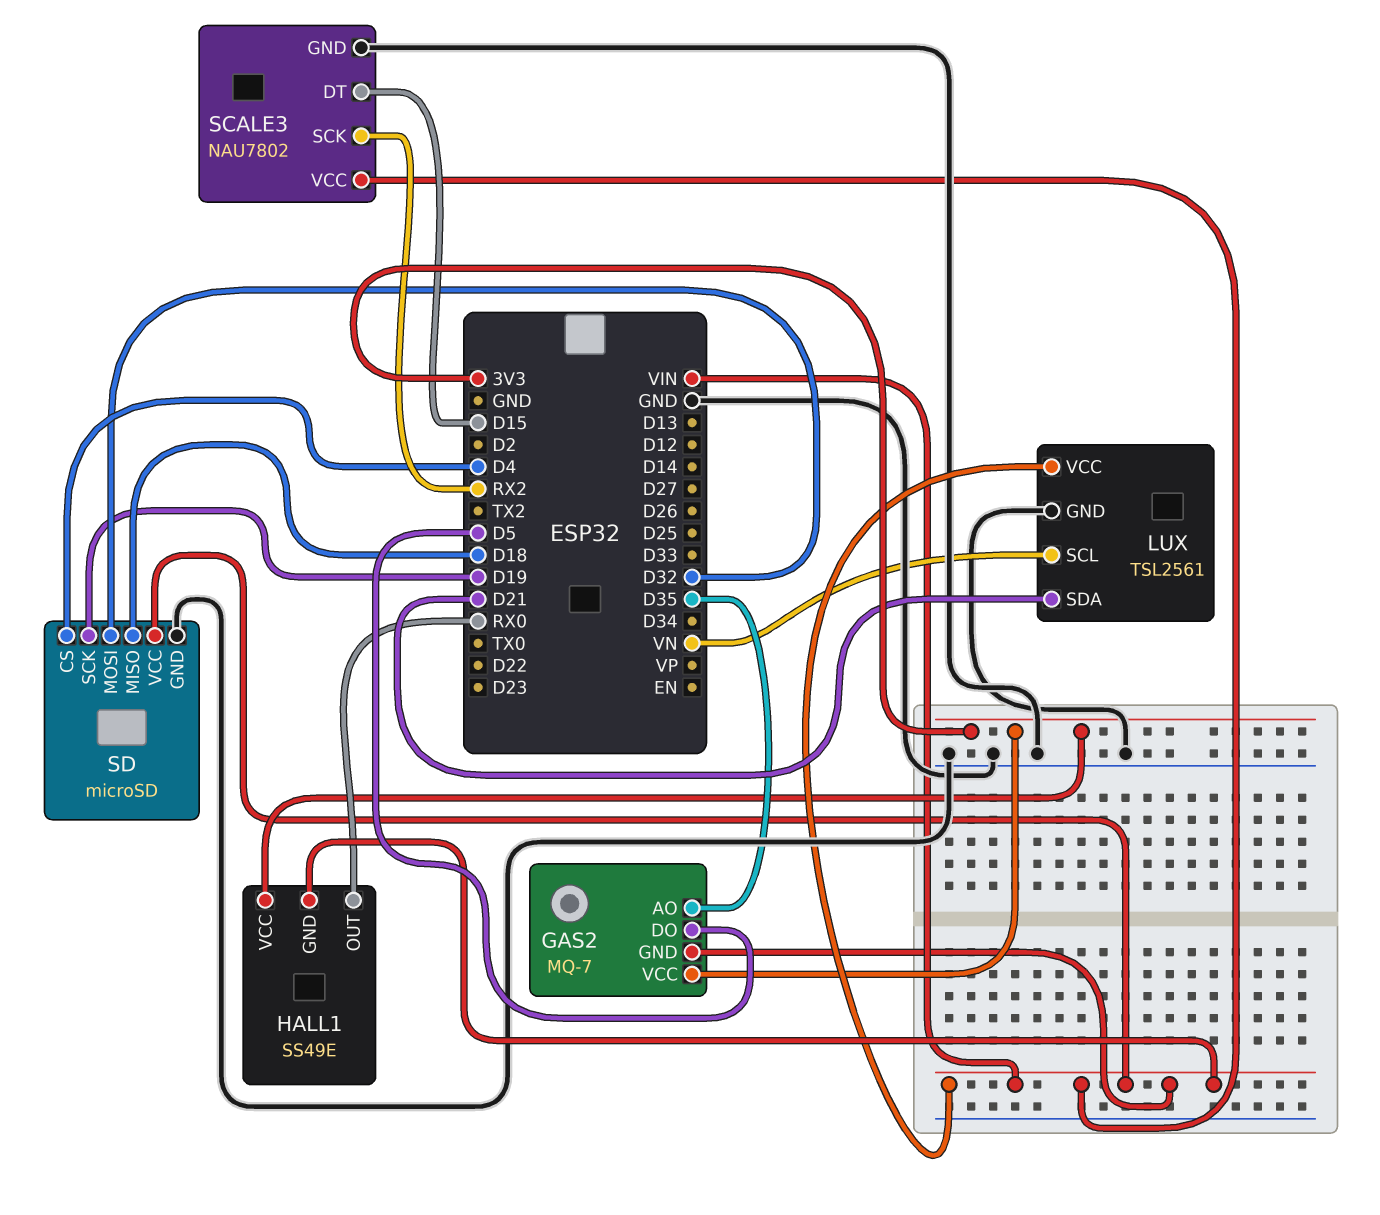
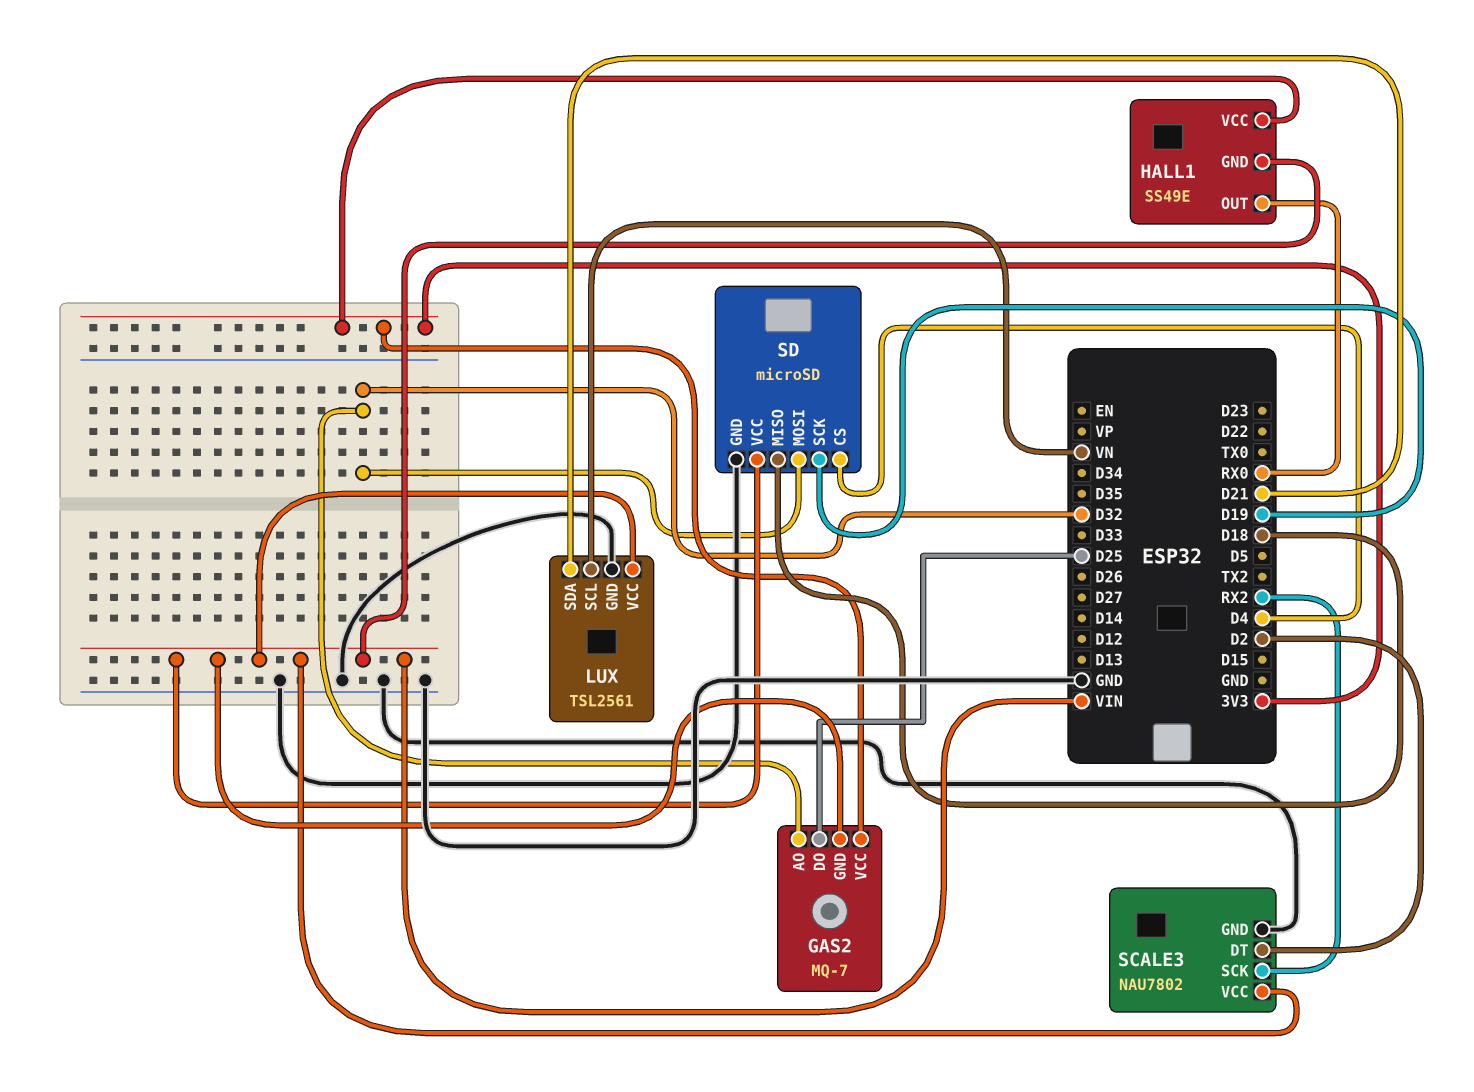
GAS2 pin AO: D35 -> D32
GAS2 pin DO: D5 -> D25
SCALE3 pin DT: D15 -> D2

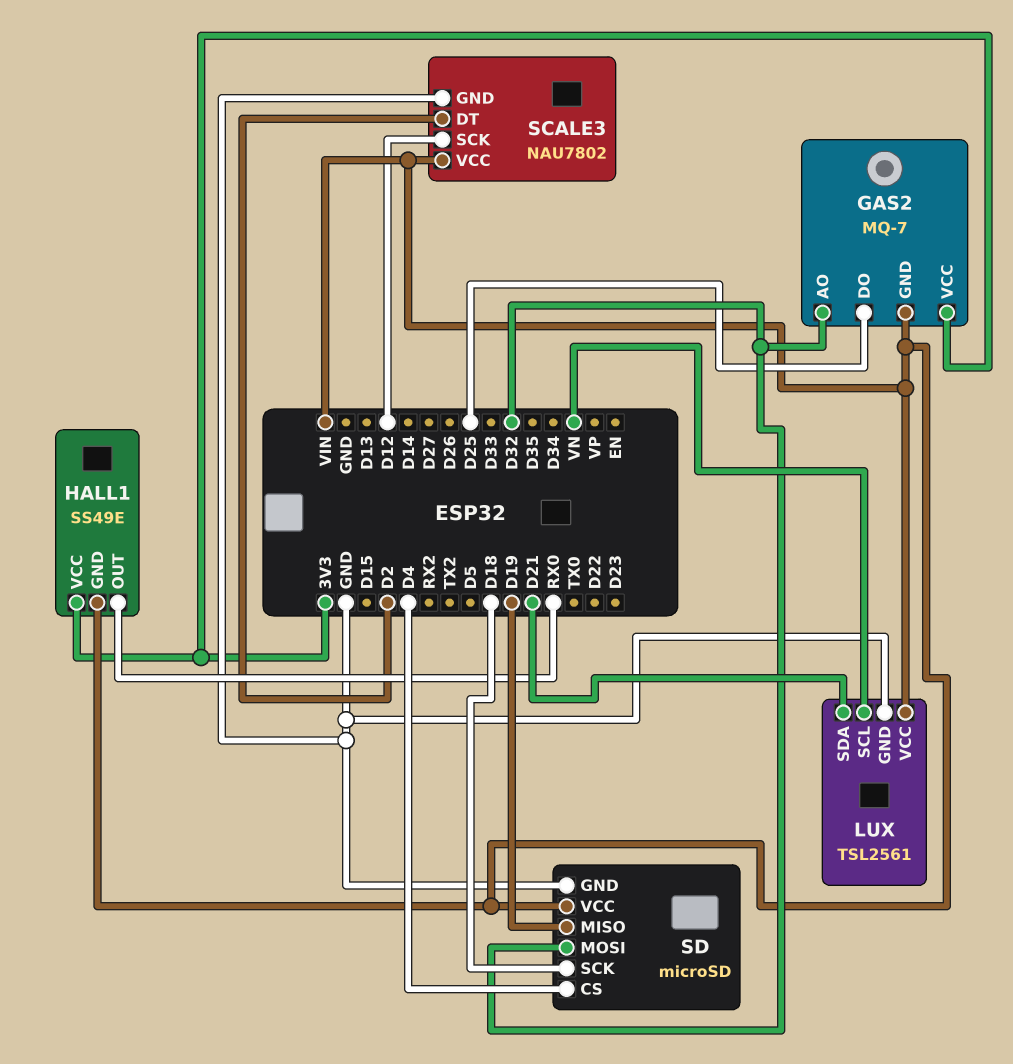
SCALE3 pin SCK: RX2 -> D12
SD pin MISO: D18 -> D19
SD pin SCK: D19 -> D18

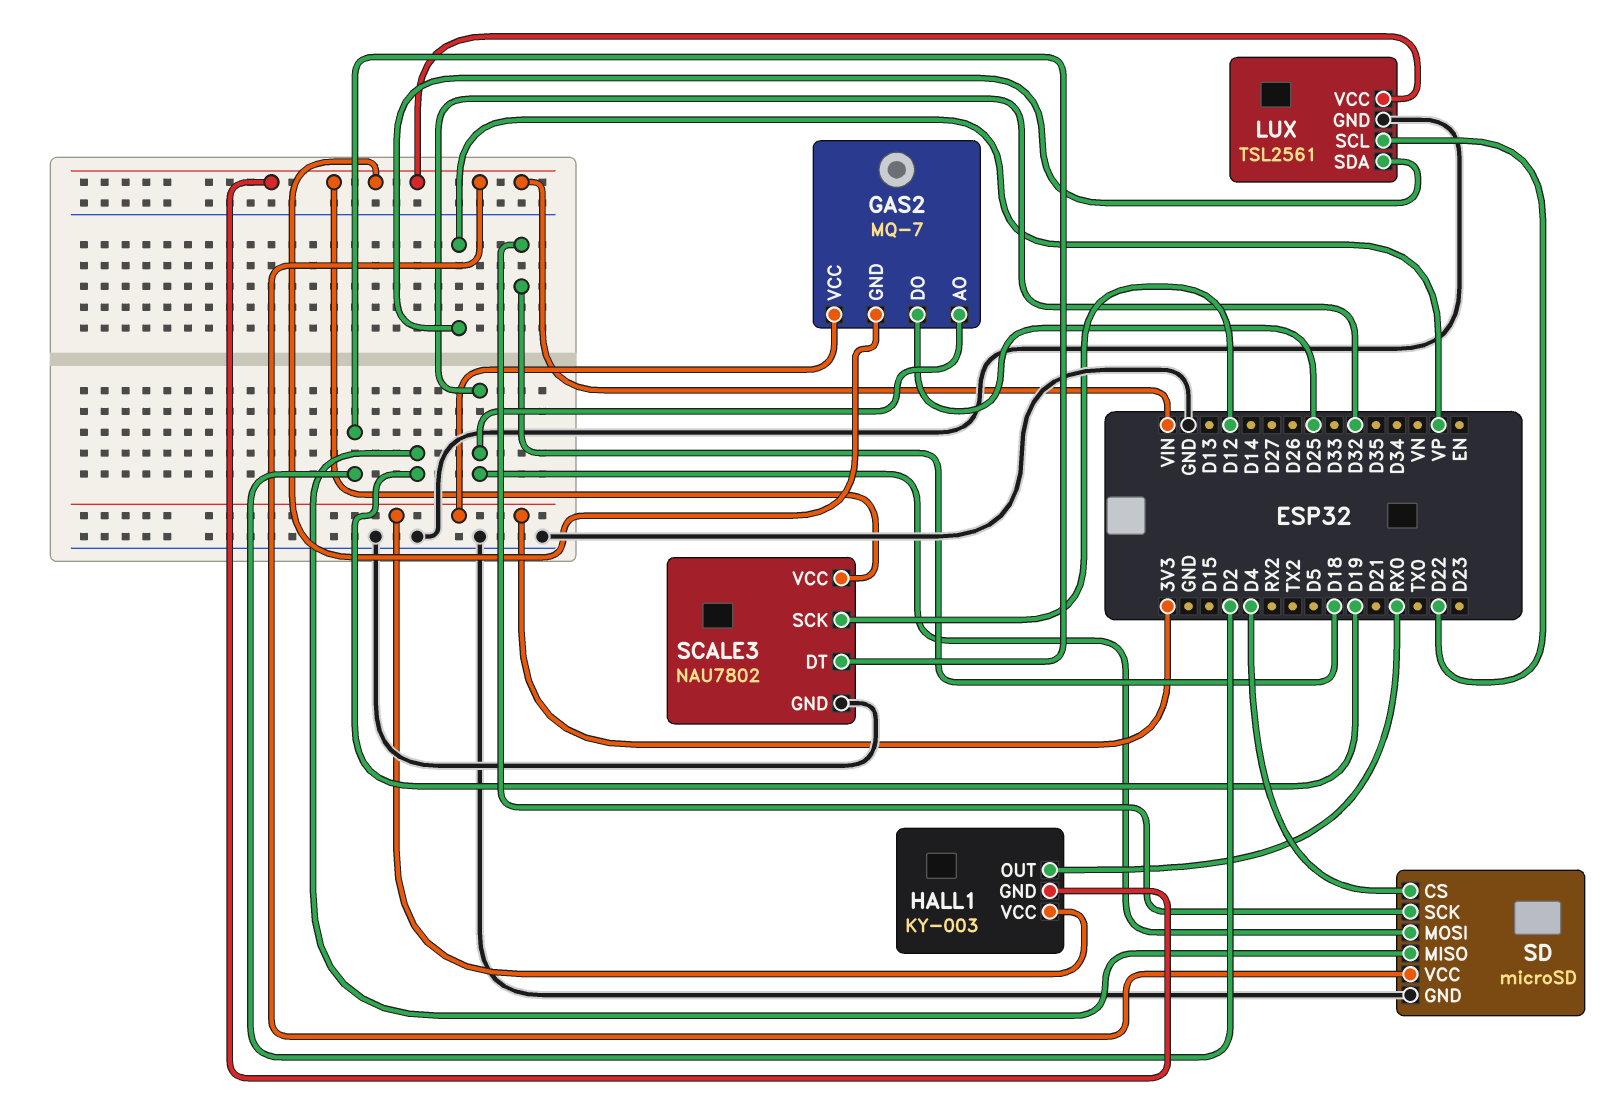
HALL1: SS49E -> KY-003
LUX pin SCL: VN -> D22
LUX pin SDA: D21 -> VP

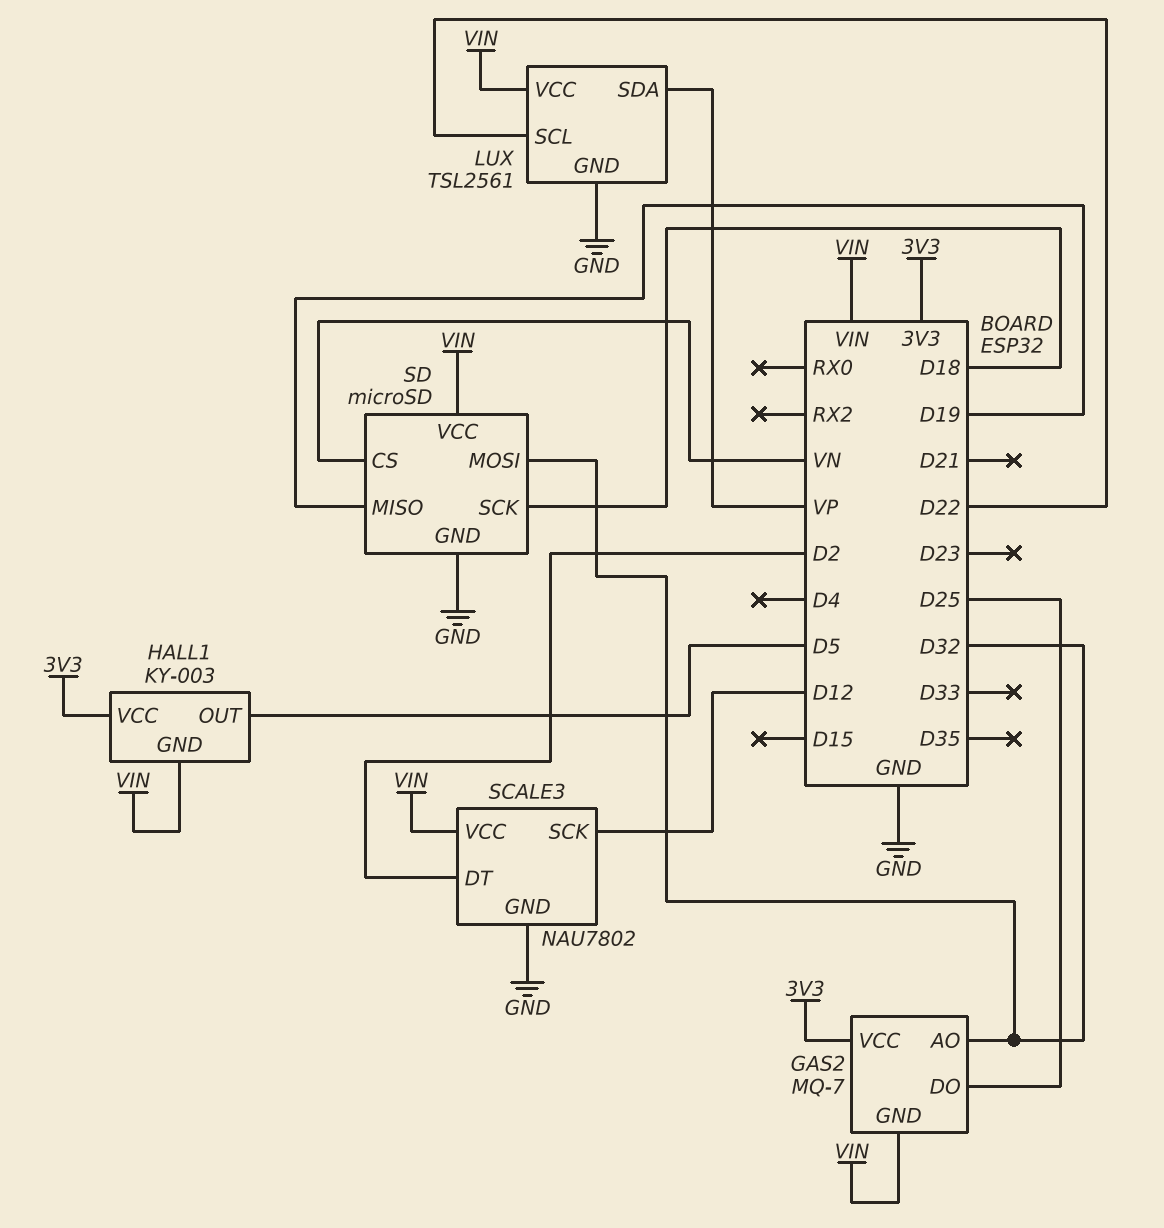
HALL1 pin OUT: RX0 -> D5
SD pin CS: D4 -> VN

